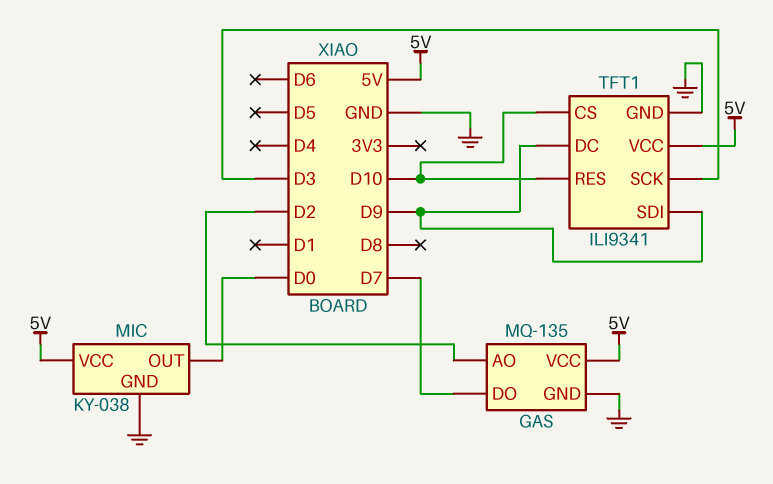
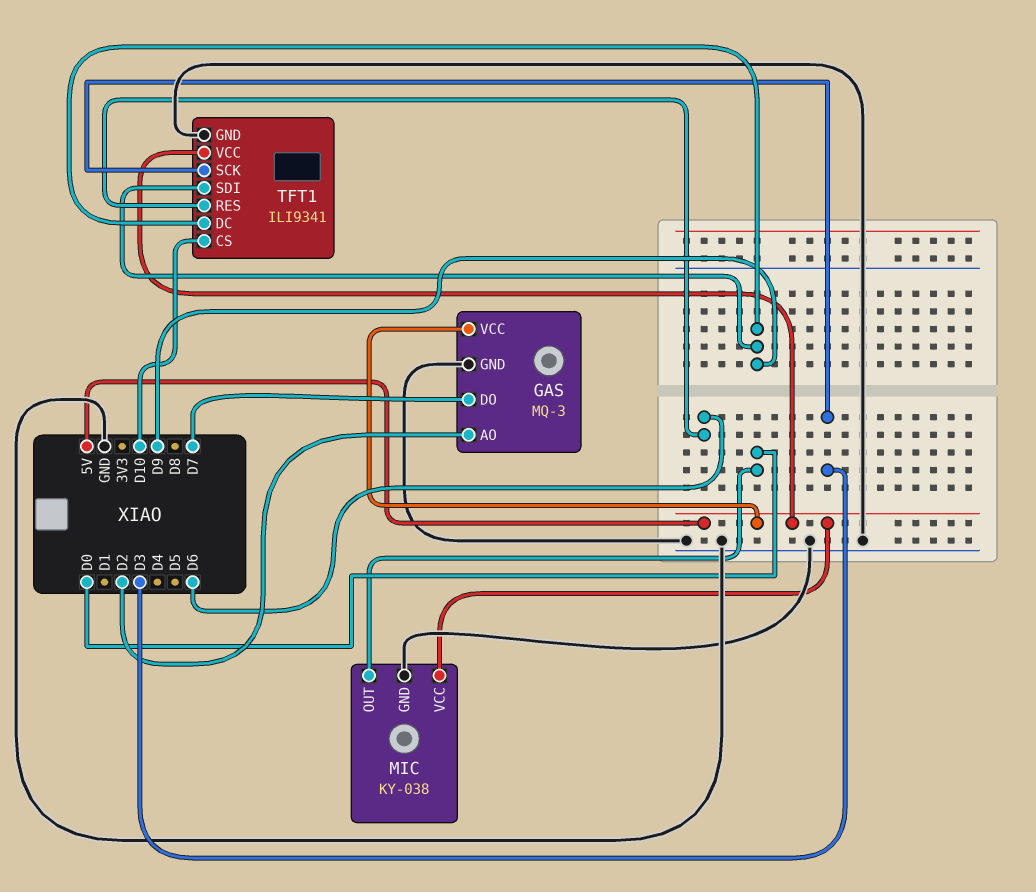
GAS: MQ-135 -> MQ-3
TFT1 pin RES: D10 -> D6

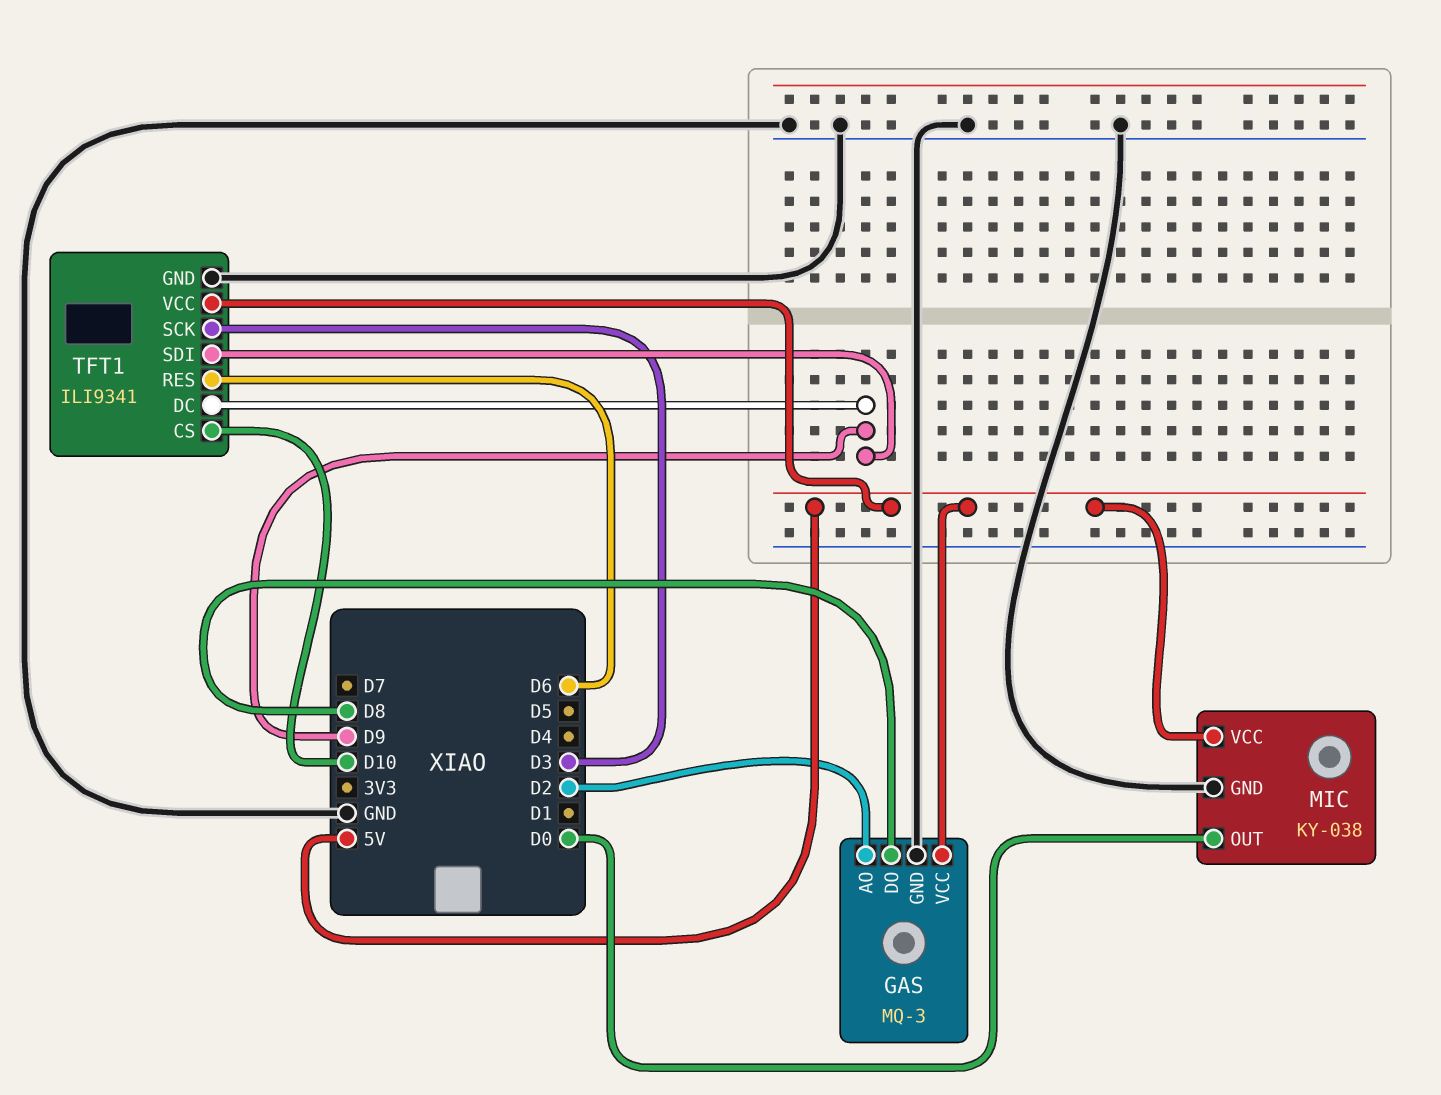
GAS pin DO: D7 -> D8

